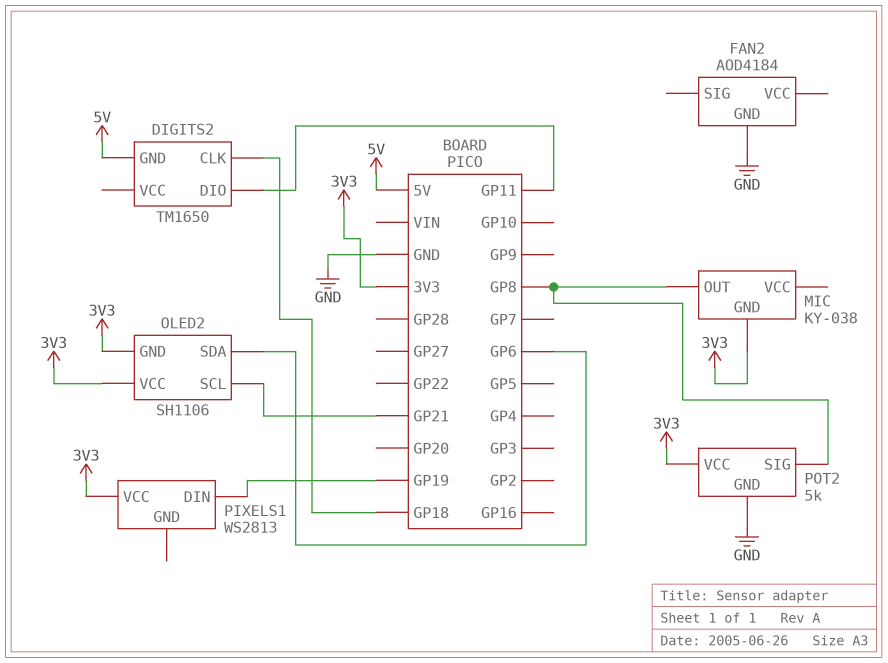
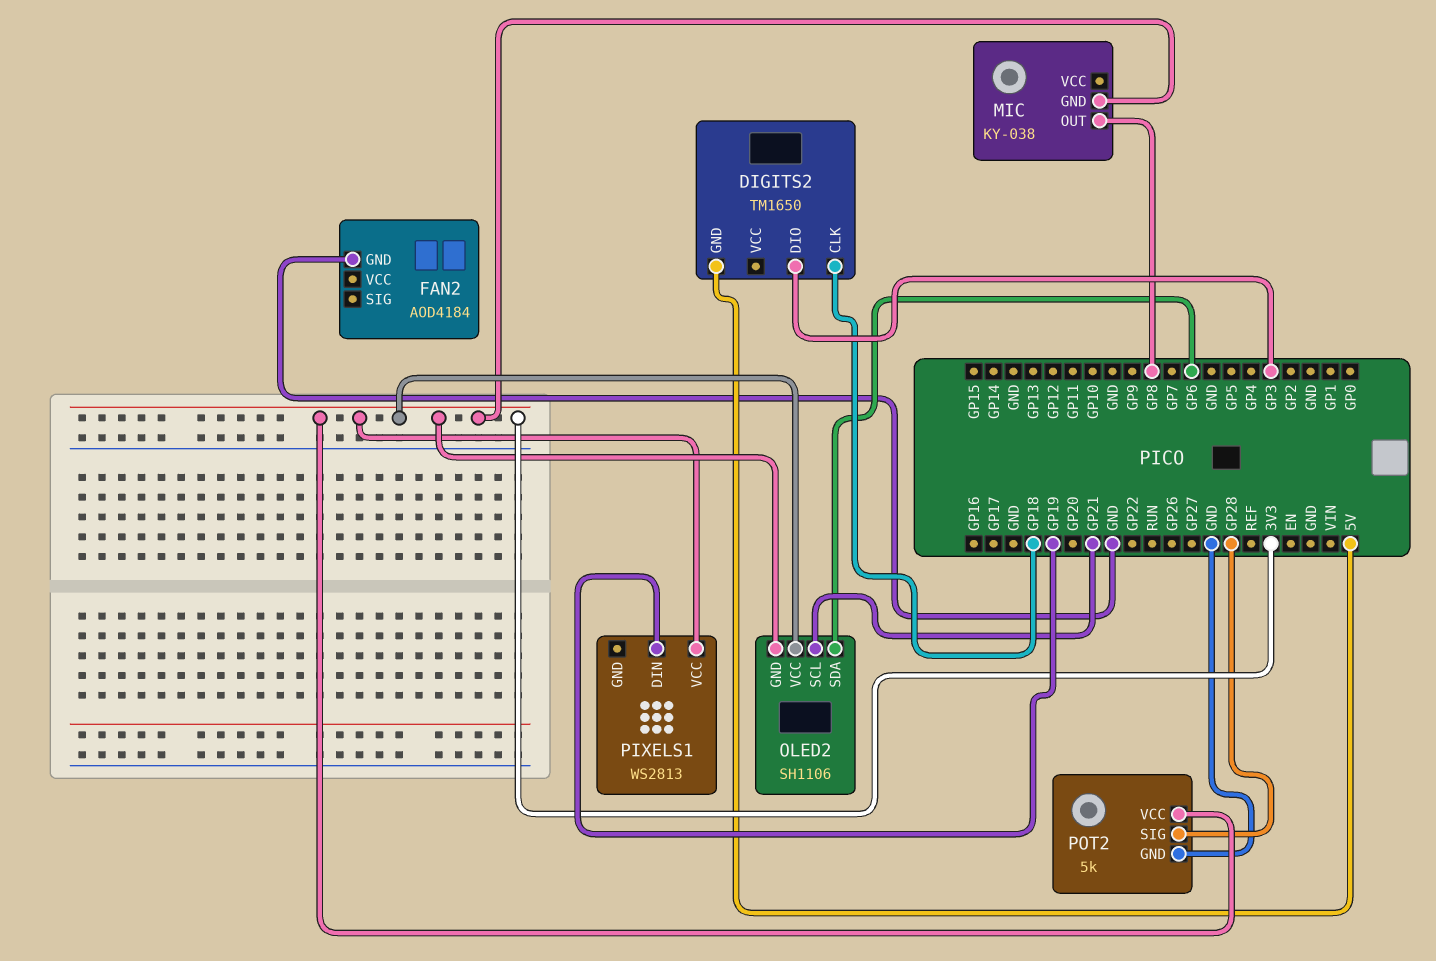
DIGITS2 pin DIO: GP11 -> GP3
POT2 pin SIG: GP8 -> GP28

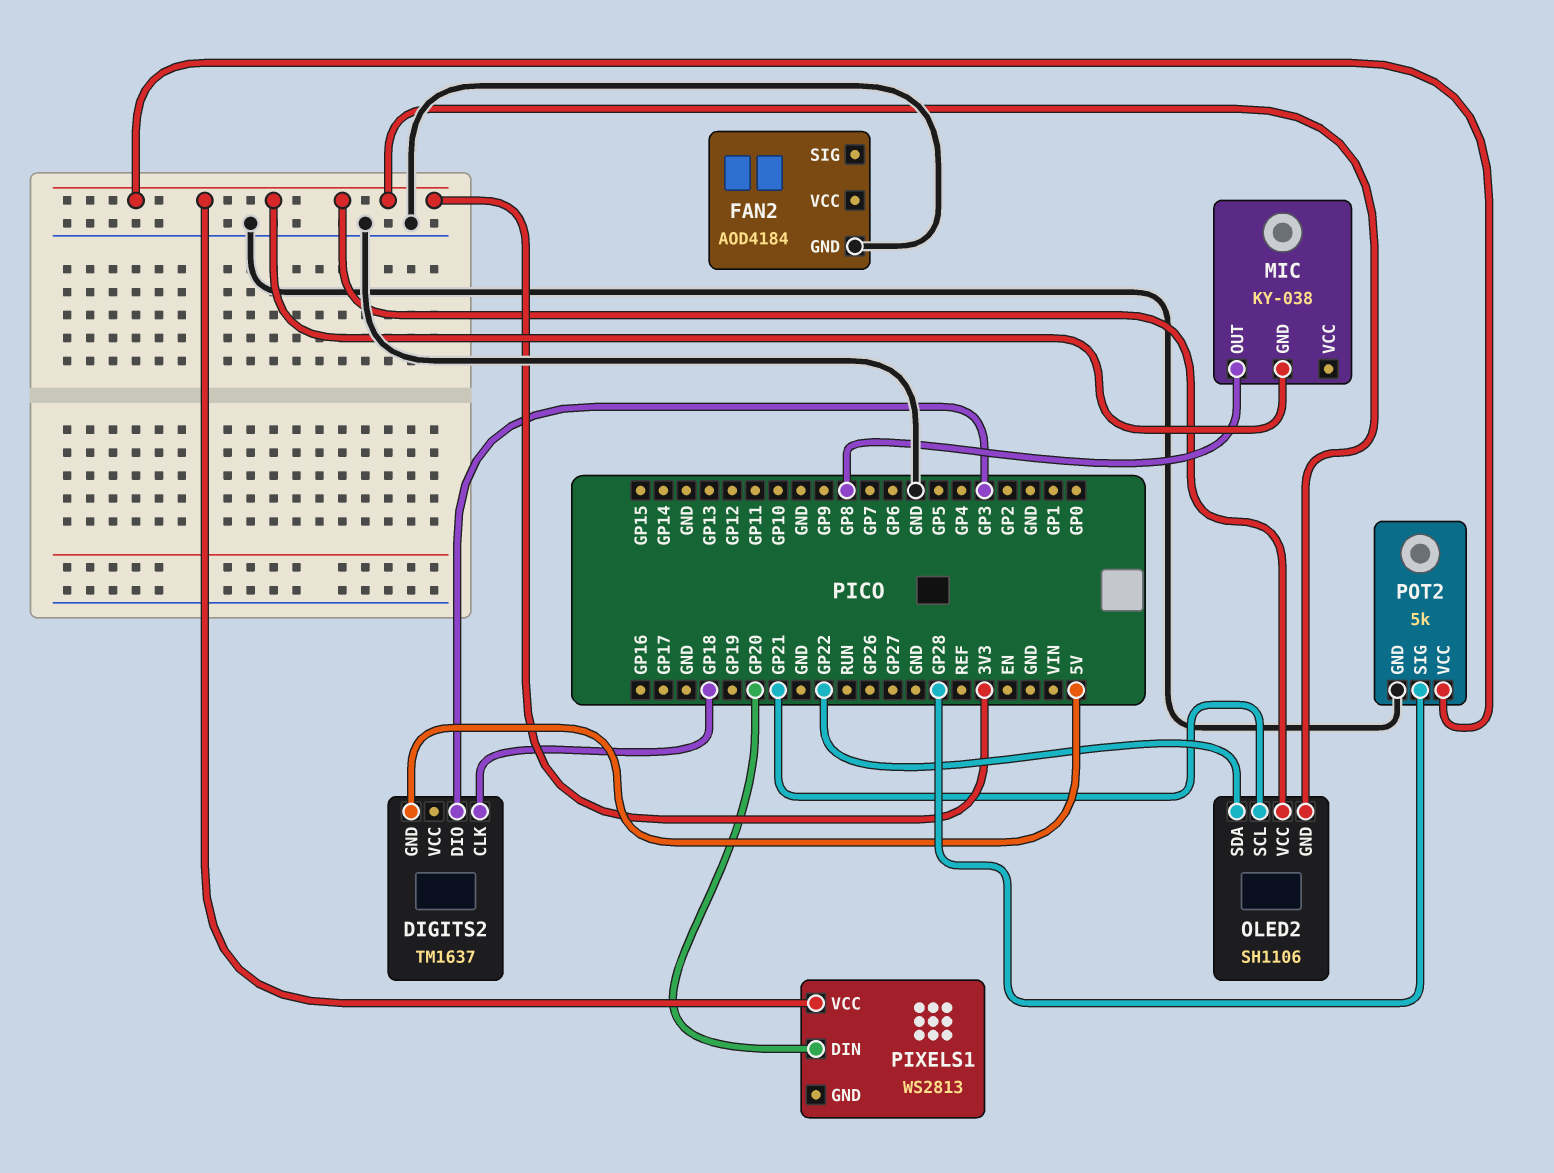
DIGITS2: TM1650 -> TM1637
OLED2 pin SDA: GP6 -> GP22
PIXELS1 pin DIN: GP19 -> GP20

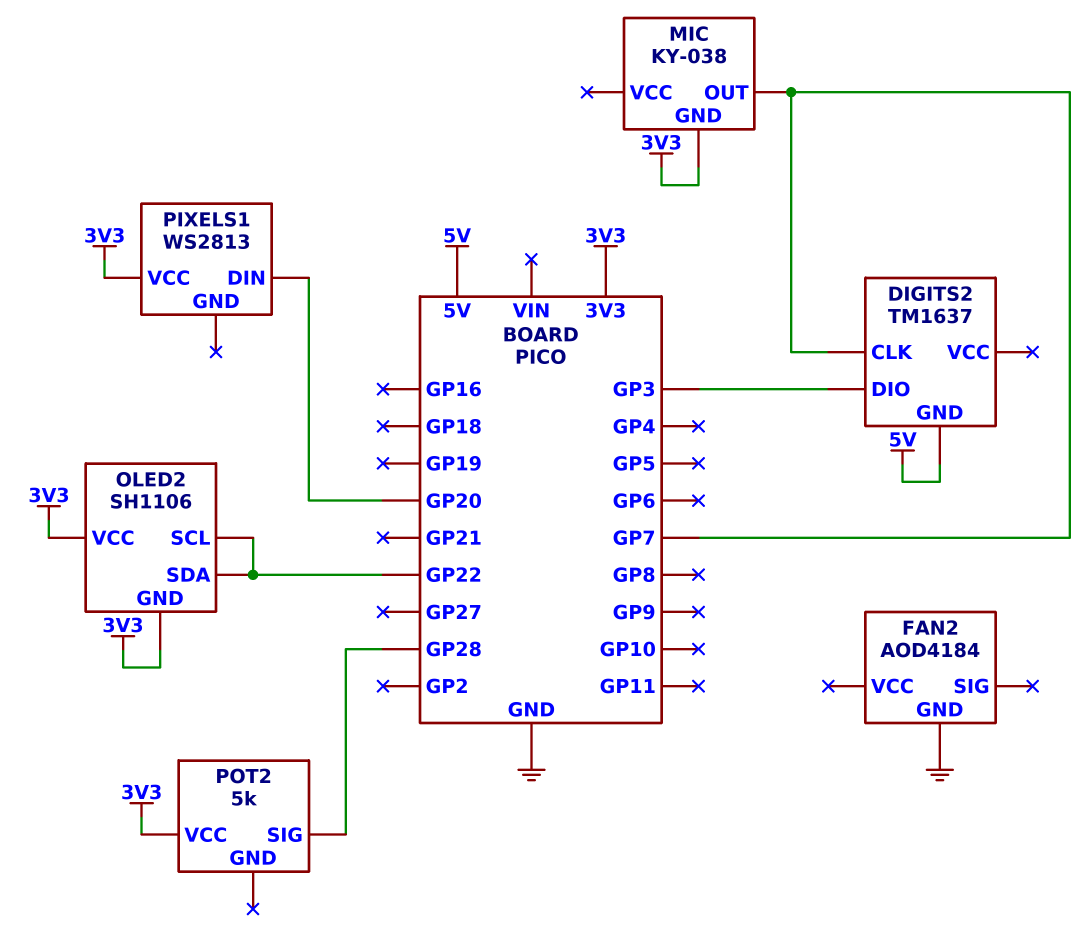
DIGITS2 pin CLK: GP18 -> GP7
MIC pin OUT: GP8 -> GP7
OLED2 pin SCL: GP21 -> GP22
POT2 pin GND: GND -> none

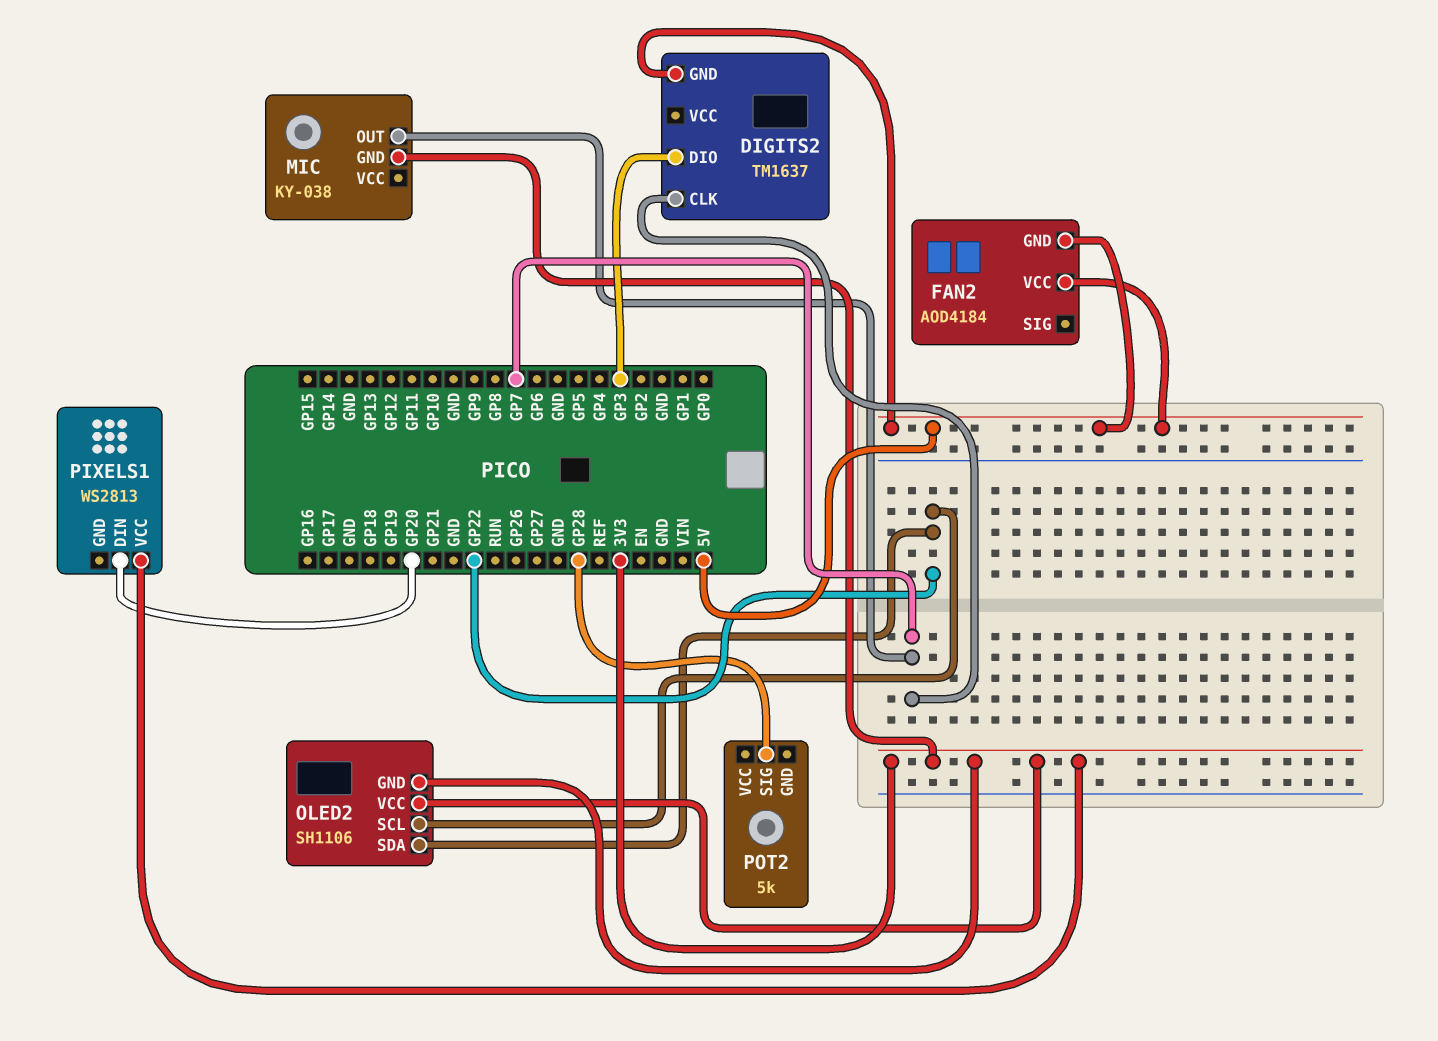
FAN2 pin GND: GND -> 5V
FAN2 pin VCC: none -> 5V
POT2 pin VCC: 3V3 -> none

